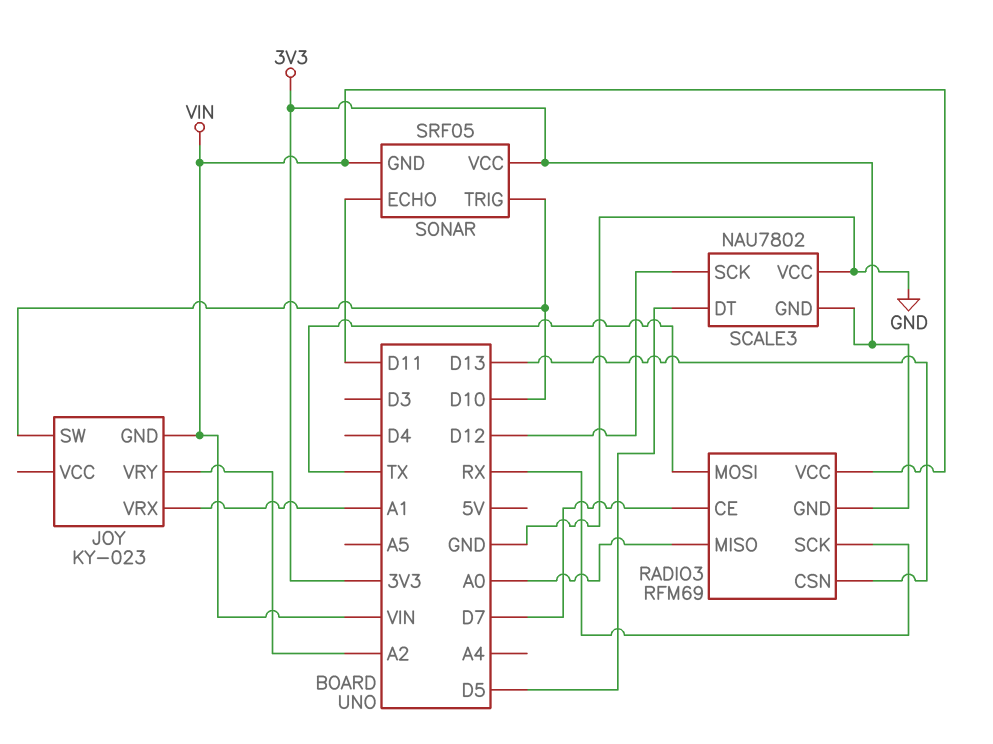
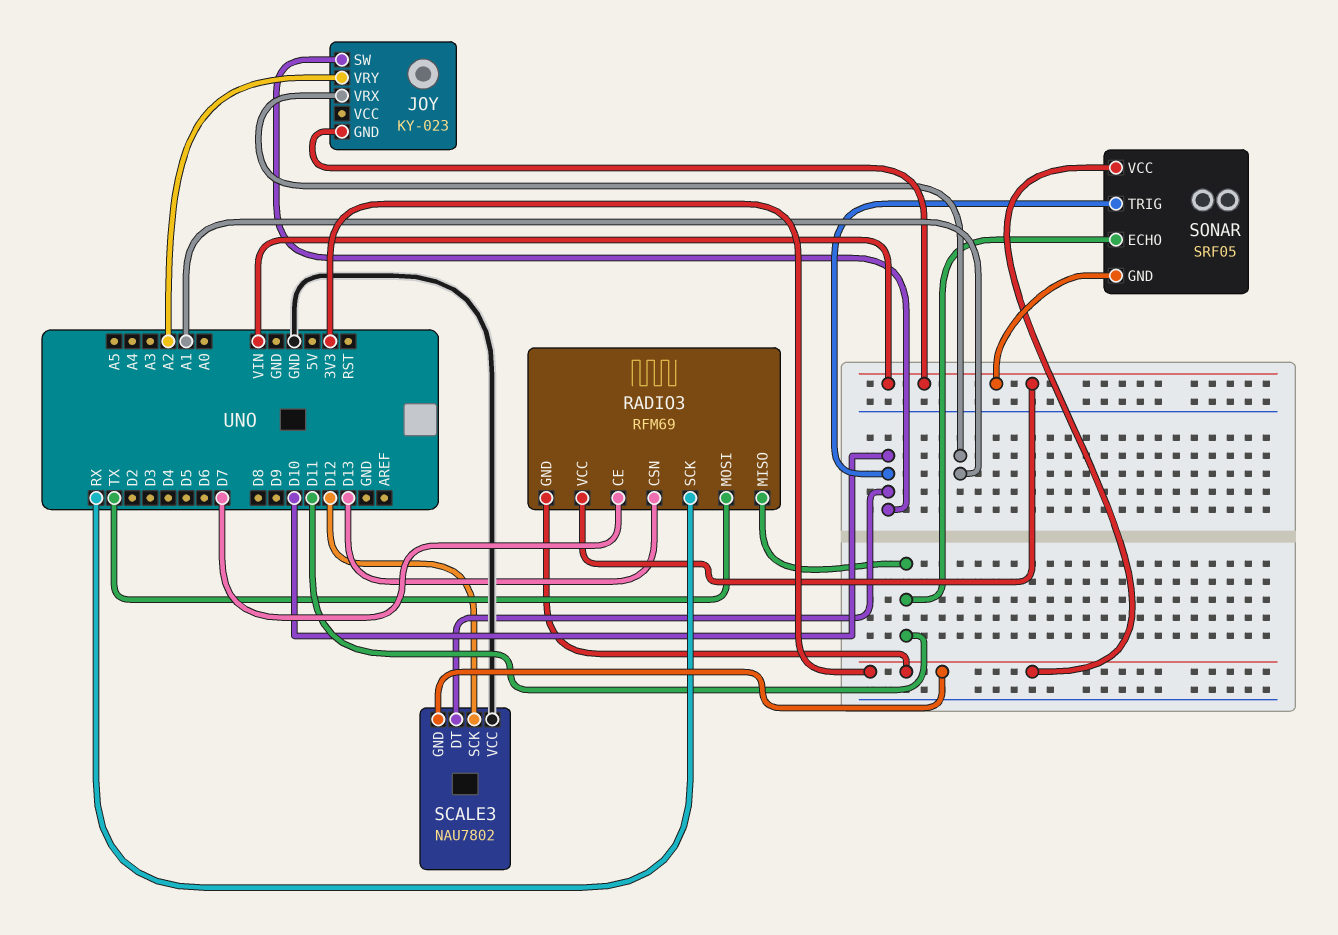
RADIO3 pin MISO: A0 -> D11
SCALE3 pin DT: D5 -> D10

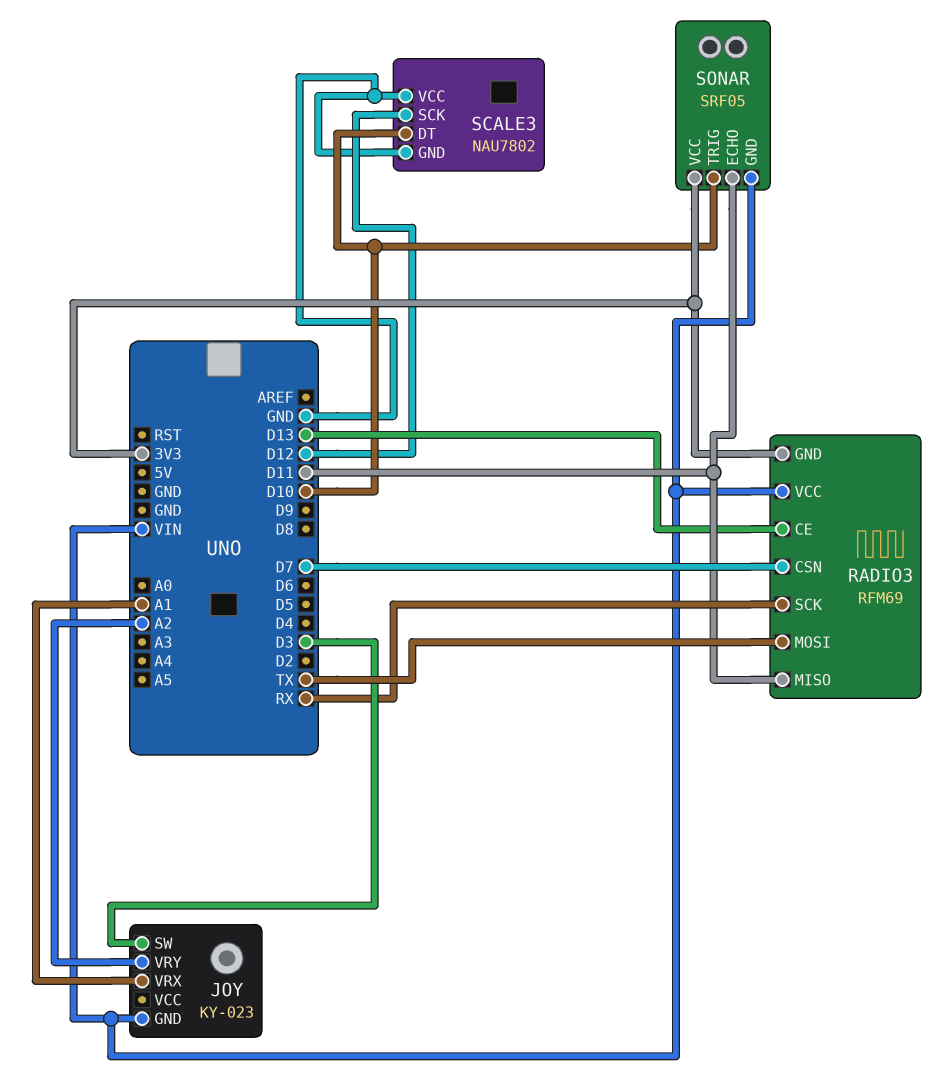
JOY pin SW: D10 -> D3
RADIO3 pin CE: D7 -> D13
RADIO3 pin CSN: D13 -> D7
SCALE3 pin GND: 3V3 -> GND

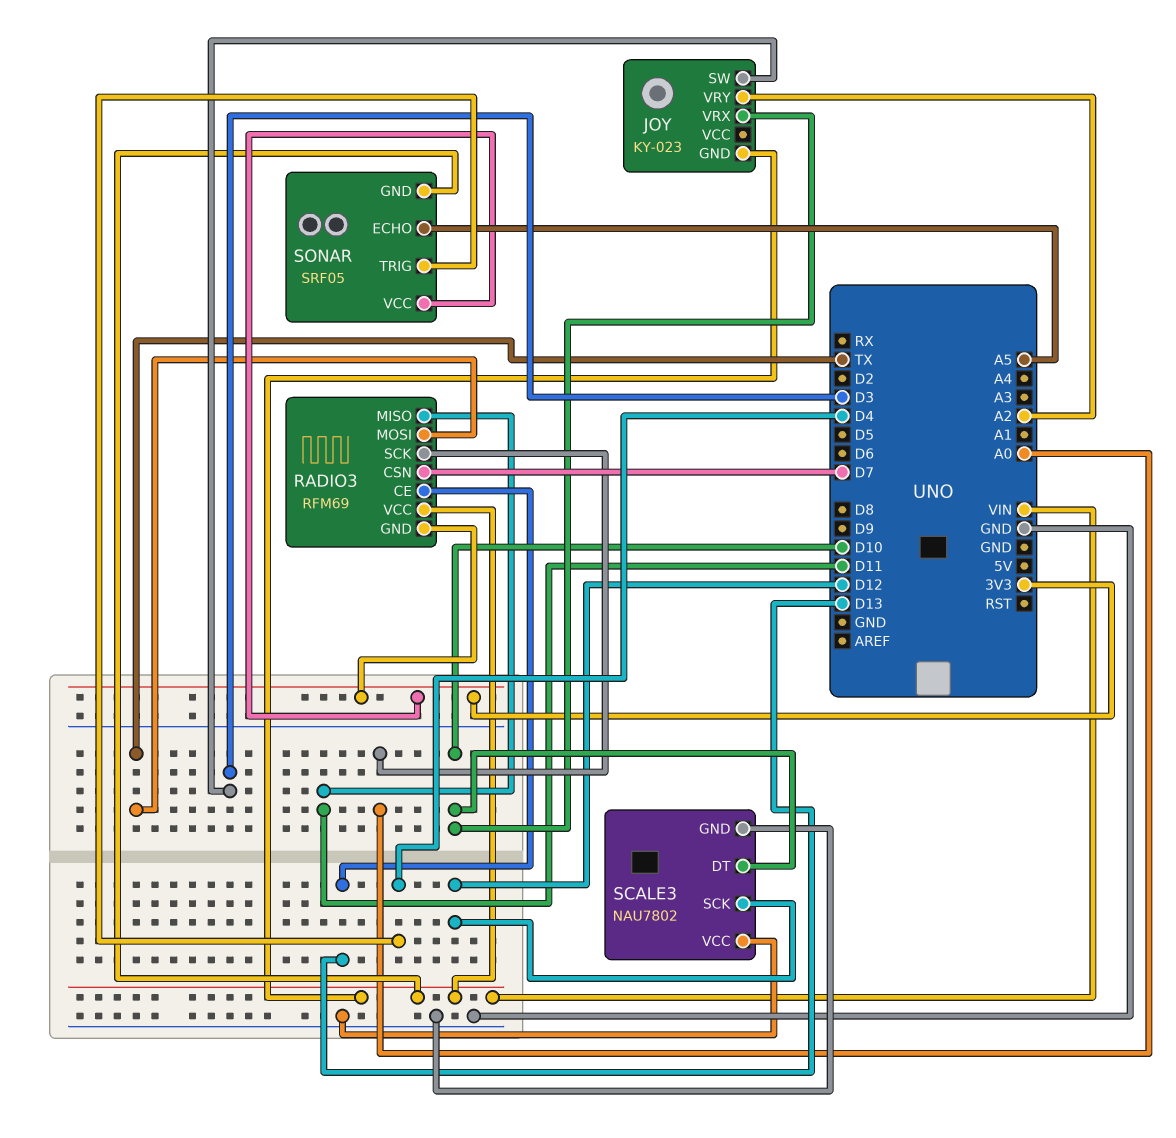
JOY pin VRX: A1 -> D10
RADIO3 pin SCK: RX -> A0
SONAR pin ECHO: D11 -> A5
SONAR pin TRIG: D10 -> D4

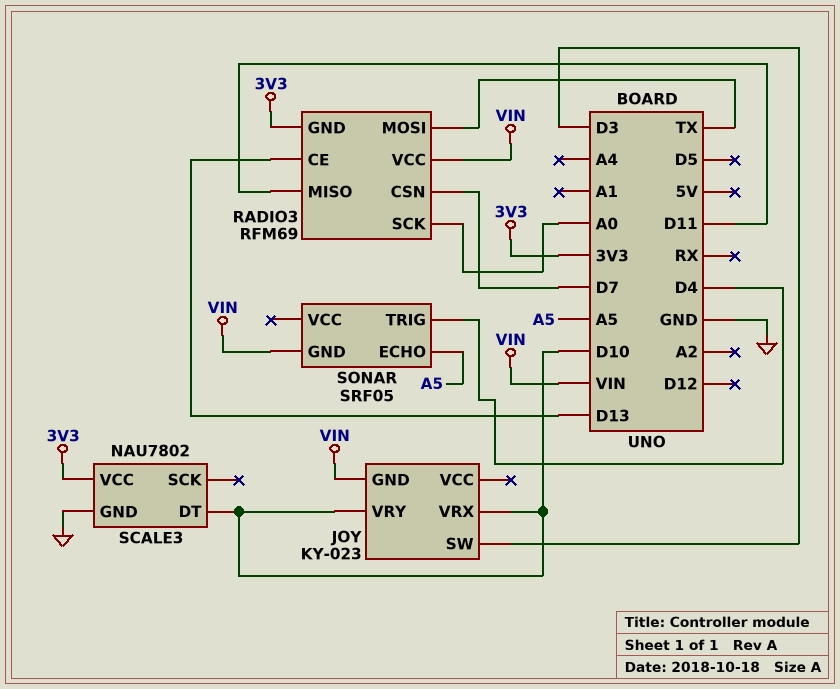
JOY pin VRY: A2 -> D10
SCALE3 pin SCK: D12 -> none
SCALE3 pin VCC: GND -> 3V3
SONAR pin VCC: 3V3 -> none

